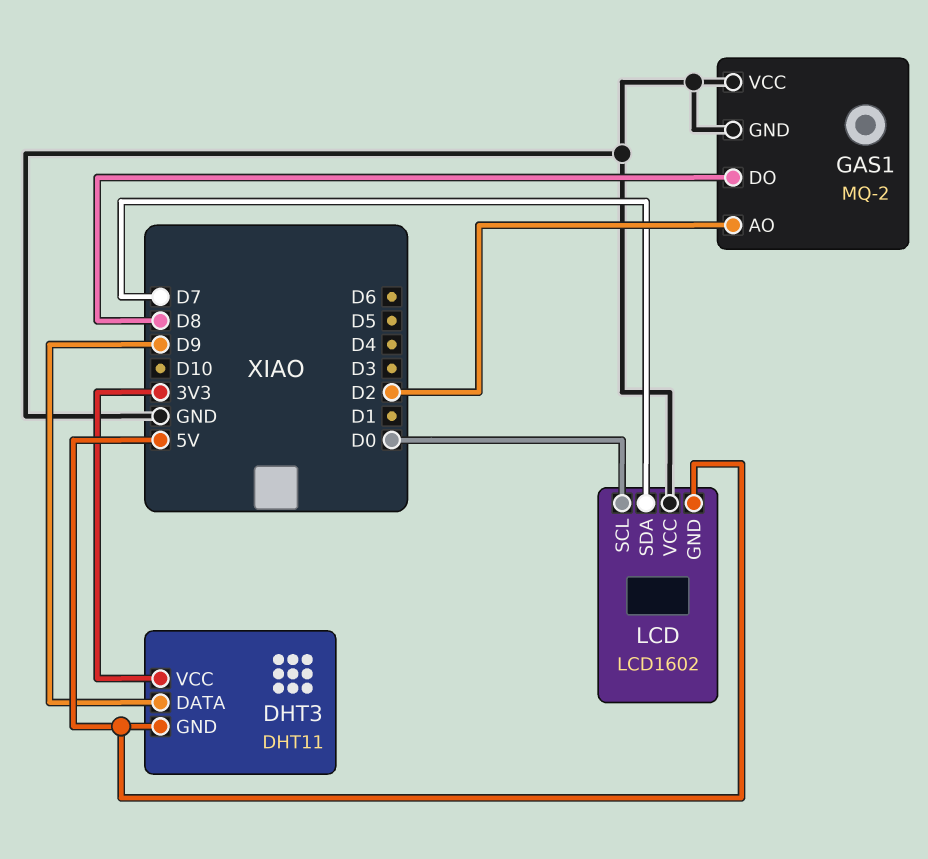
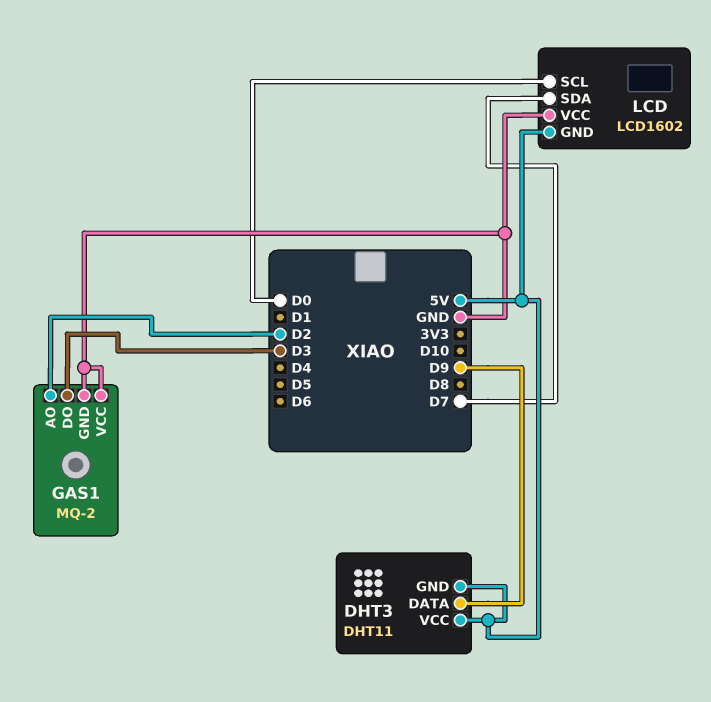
DHT3 pin VCC: 3V3 -> 5V
GAS1 pin DO: D8 -> D3

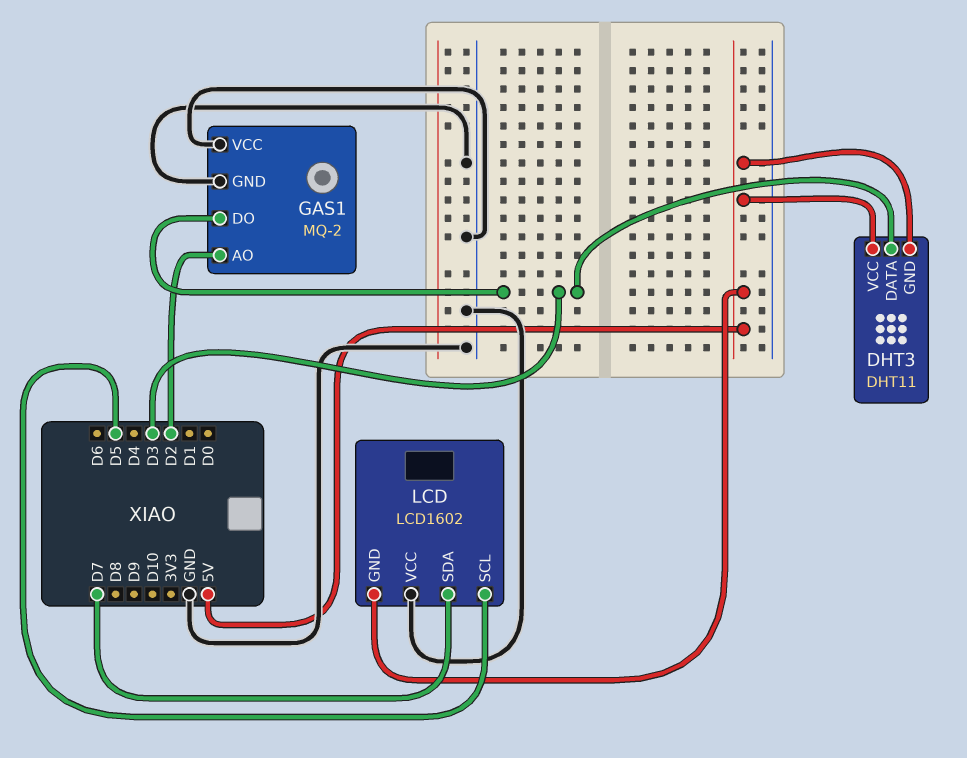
DHT3 pin DATA: D9 -> D3
LCD pin SCL: D0 -> D5

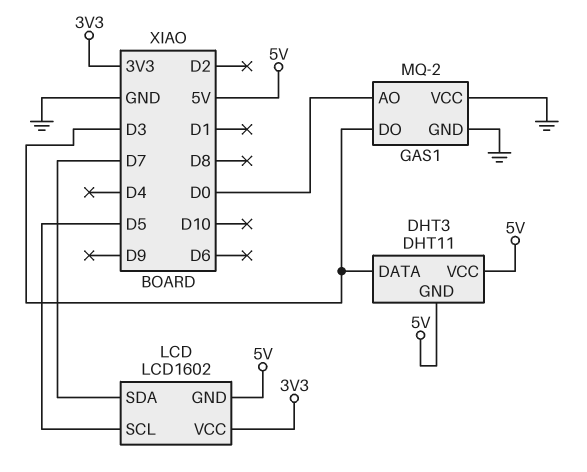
GAS1 pin AO: D2 -> D0
LCD pin VCC: GND -> 3V3

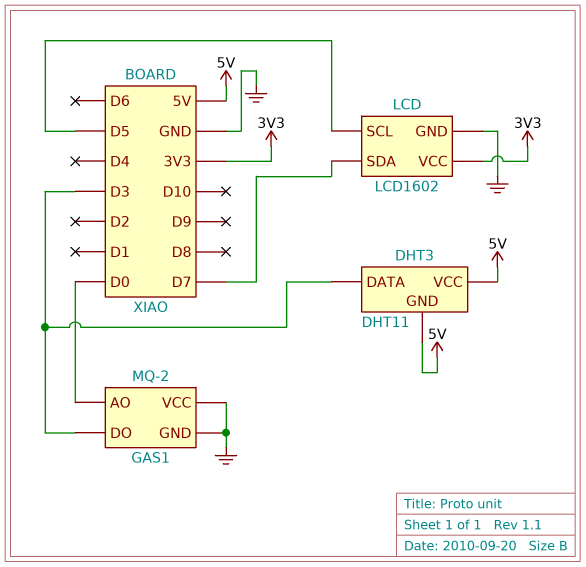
LCD pin GND: 5V -> GND

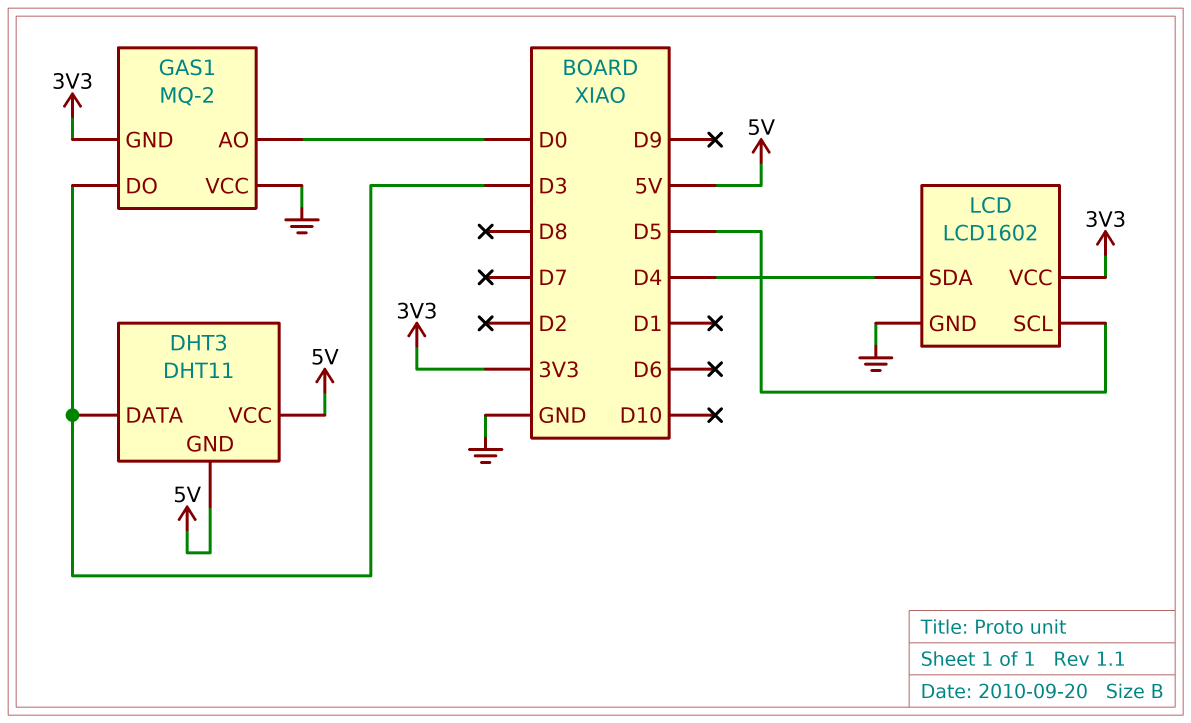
GAS1 pin GND: GND -> 3V3
LCD pin SDA: D7 -> D4

